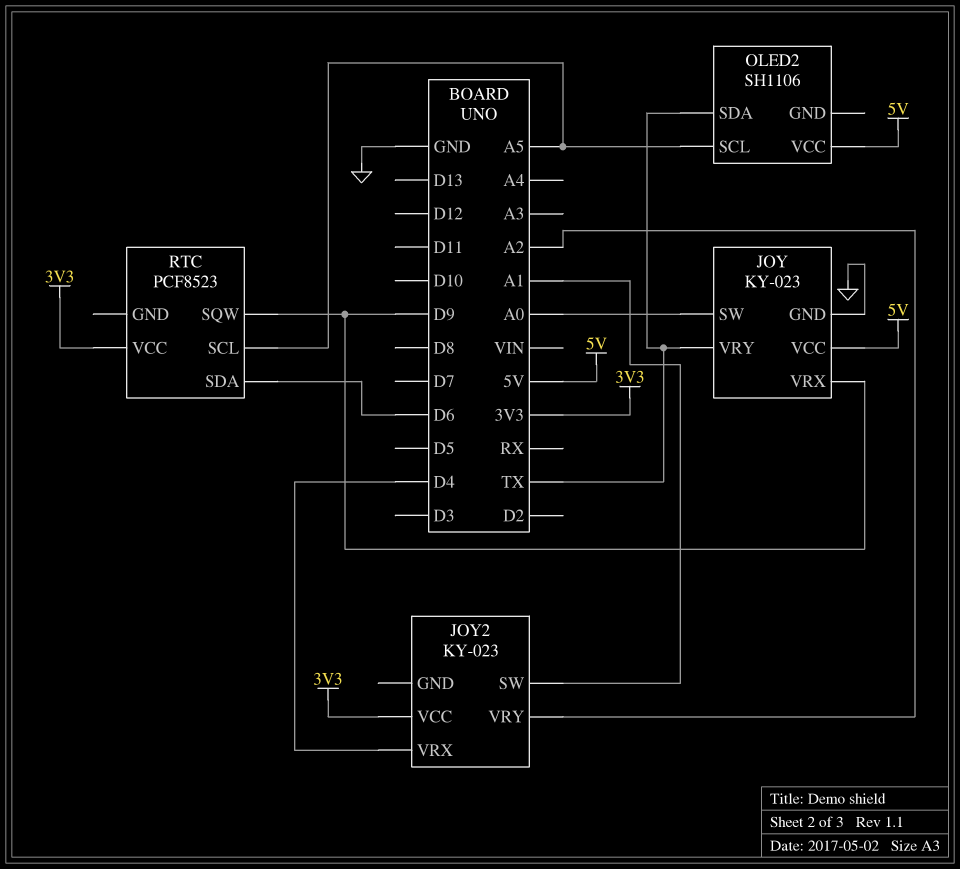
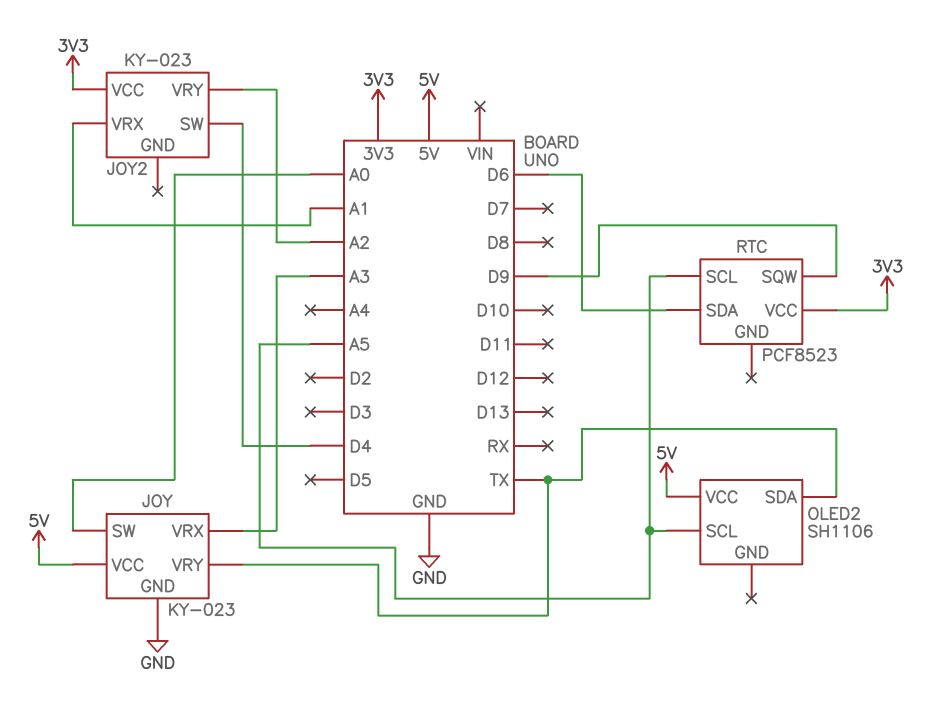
JOY pin VRX: D9 -> A3
JOY2 pin SW: A1 -> D4
JOY2 pin VRX: D4 -> A1

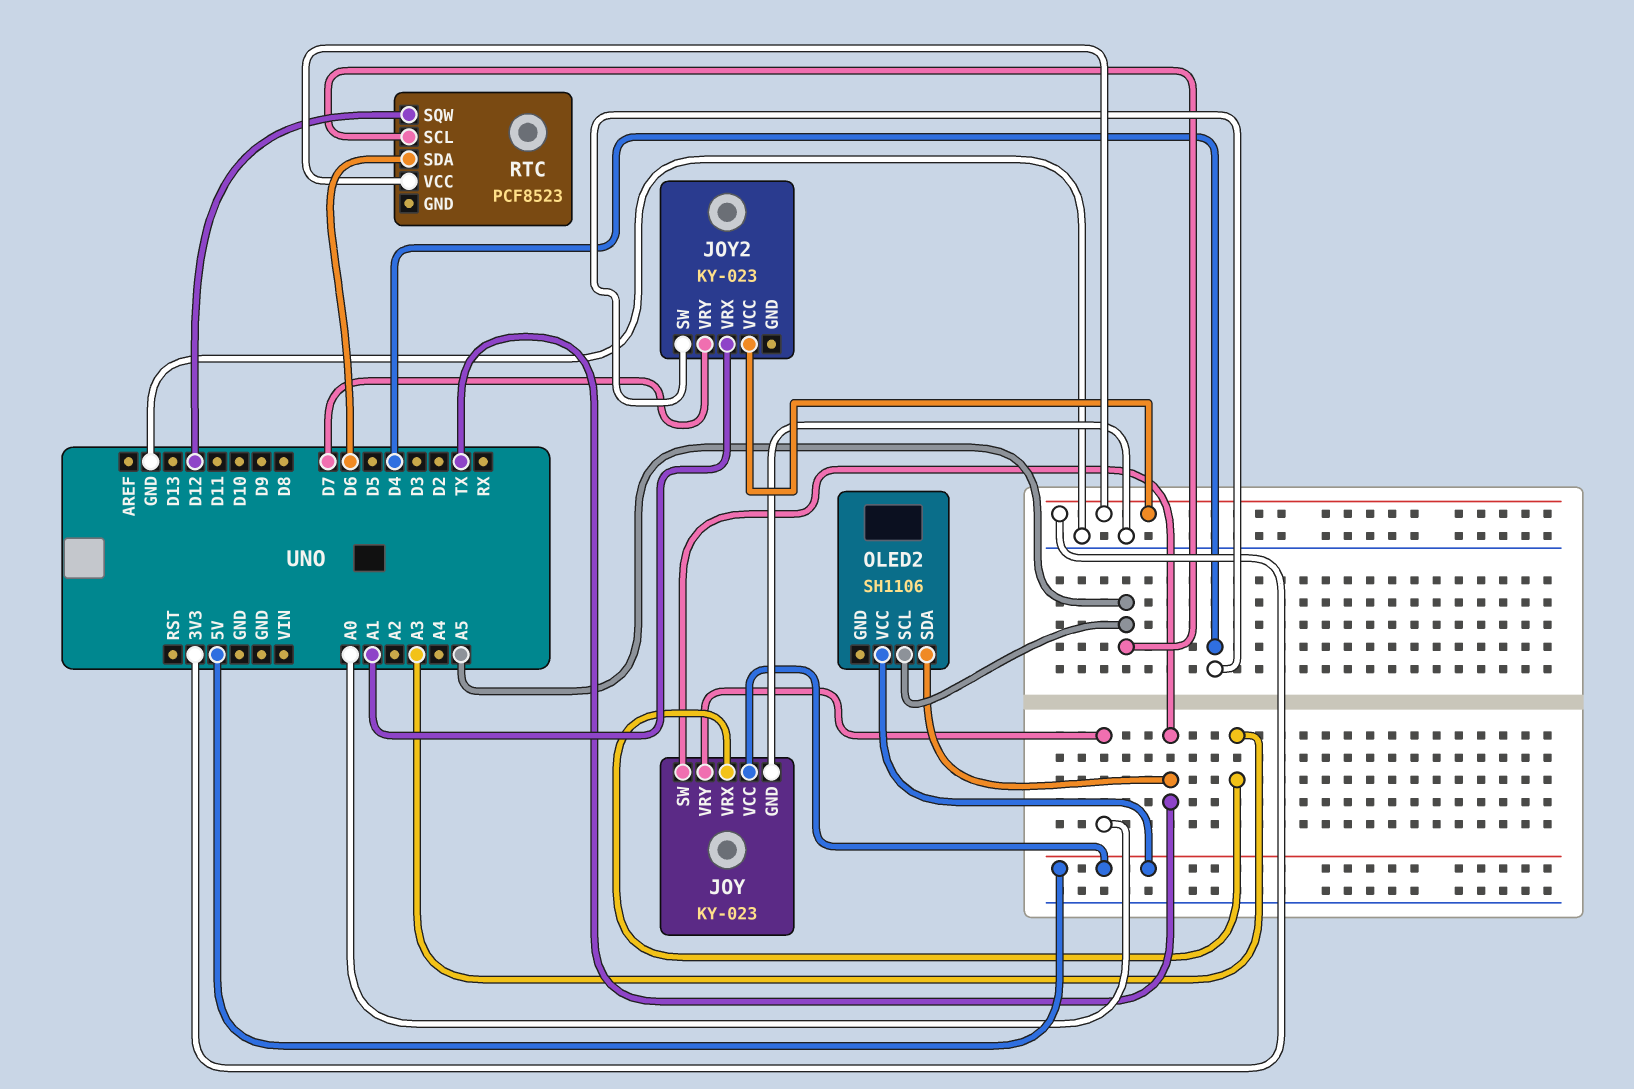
JOY pin SW: A0 -> TX
JOY pin VRY: TX -> A0
JOY2 pin VRY: A2 -> D7
RTC pin SQW: D9 -> D12

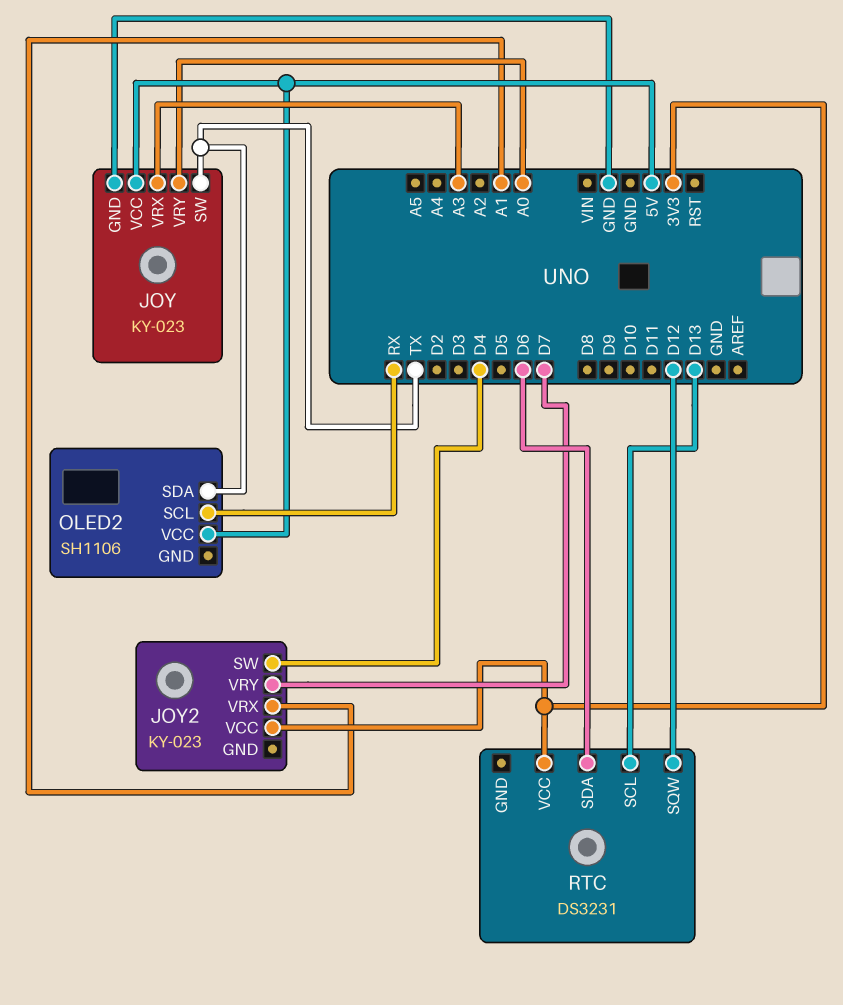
OLED2 pin SCL: A5 -> RX
RTC: PCF8523 -> DS3231
RTC pin SCL: A5 -> D13

